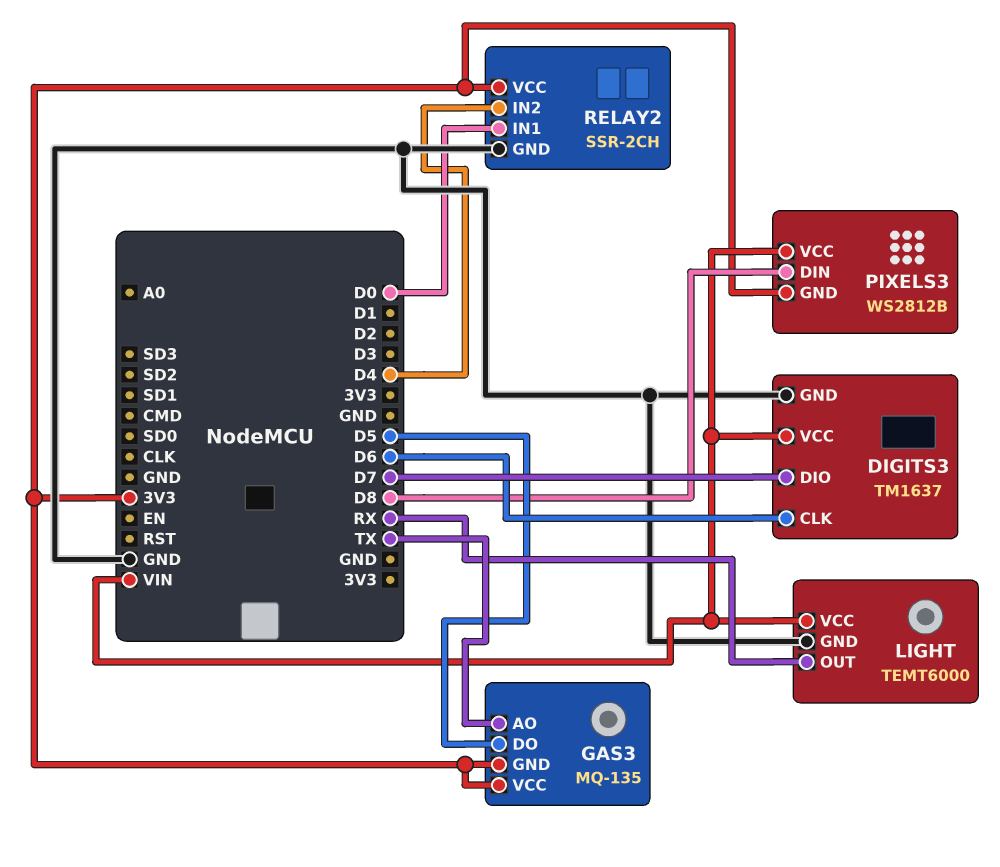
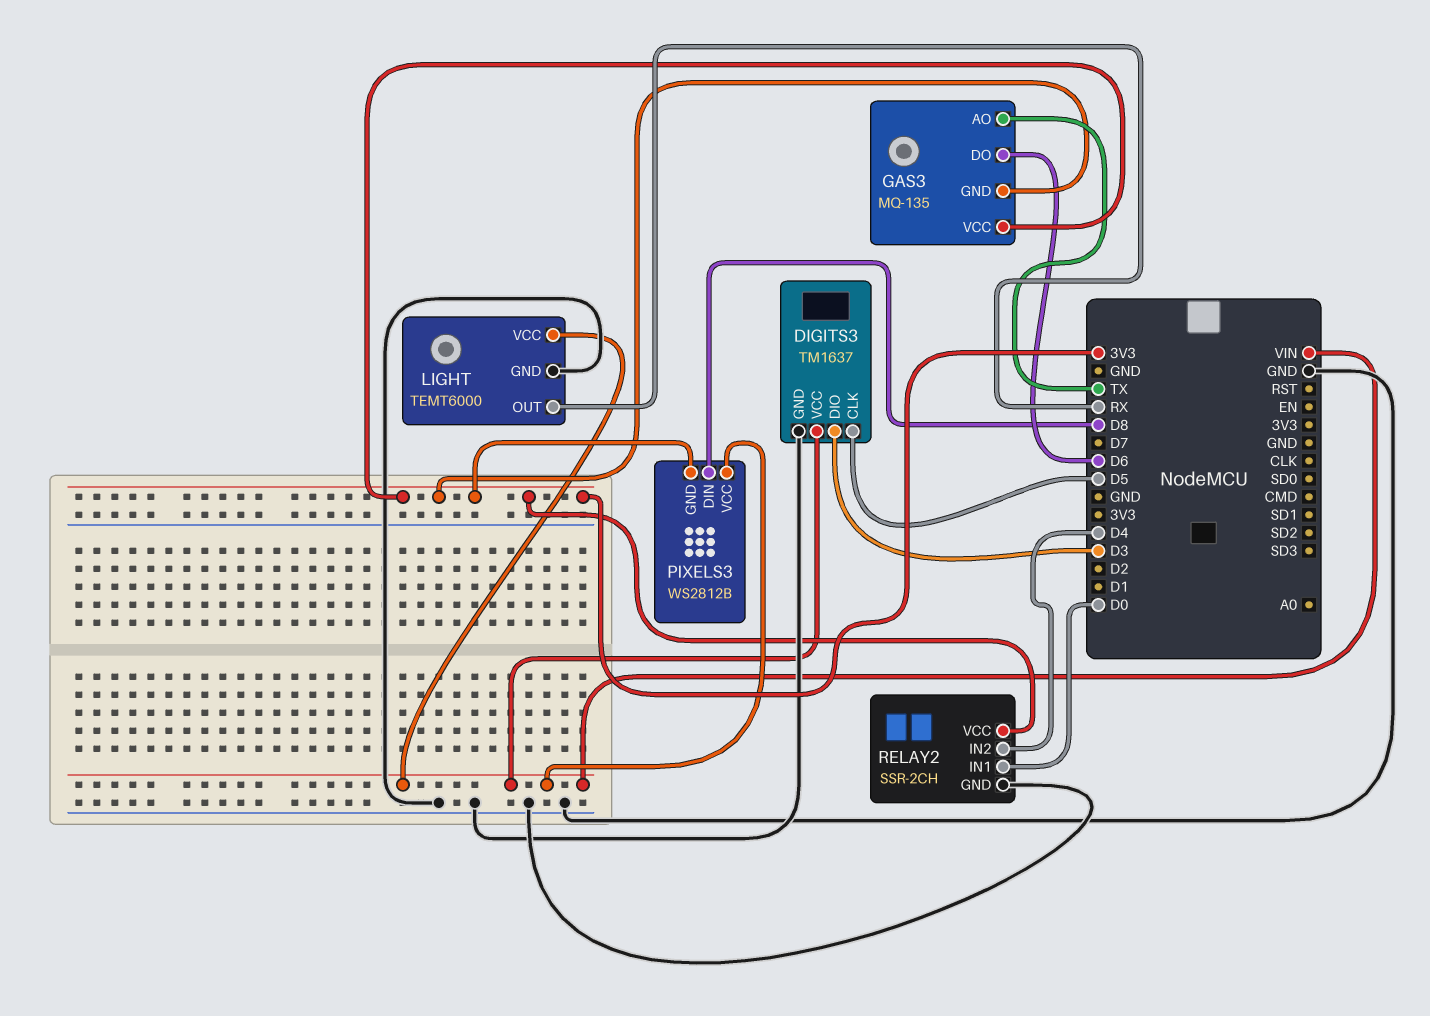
DIGITS3 pin CLK: D6 -> D5
DIGITS3 pin DIO: D7 -> D3
GAS3 pin DO: D5 -> D6

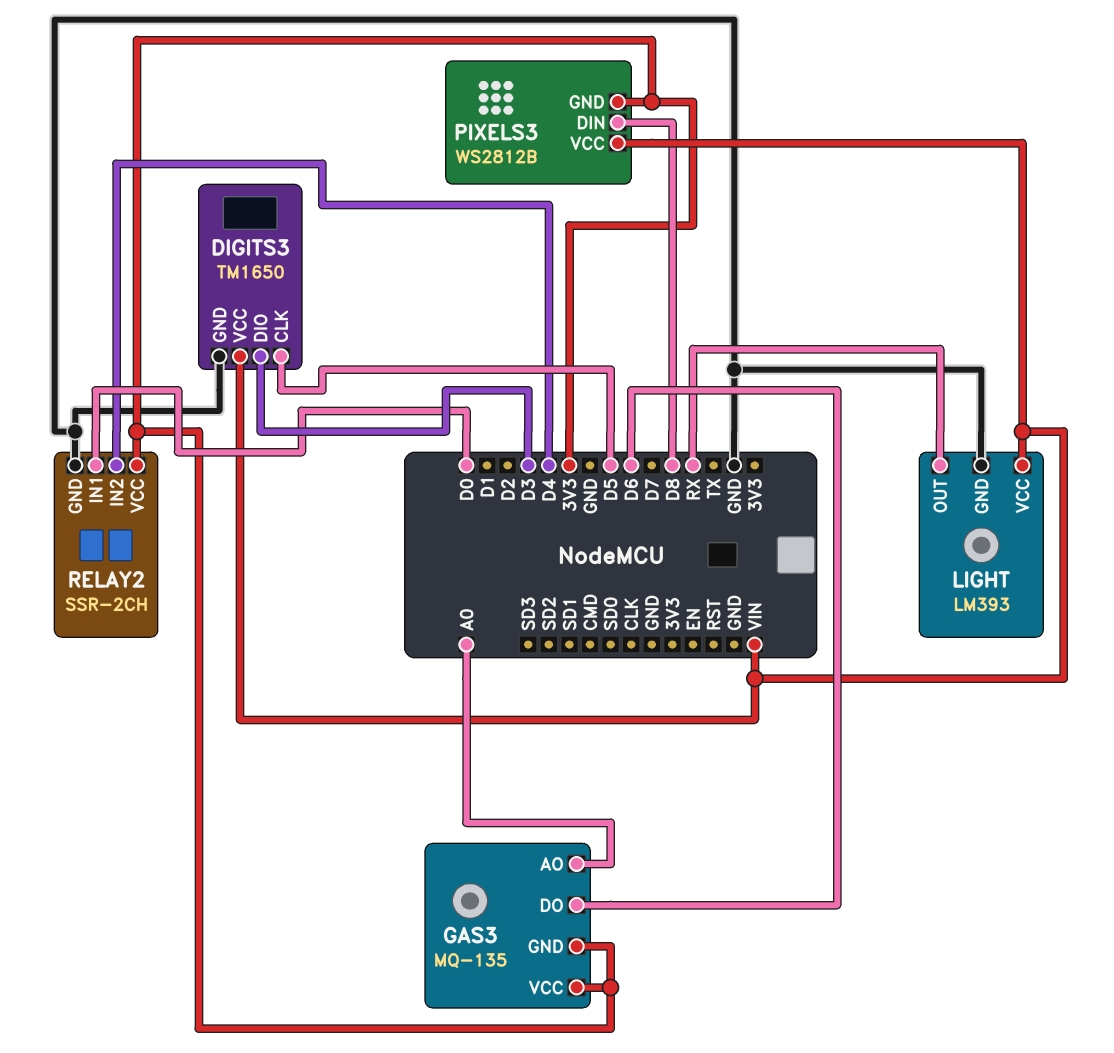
DIGITS3: TM1637 -> TM1650
GAS3 pin AO: TX -> A0
LIGHT: TEMT6000 -> LM393

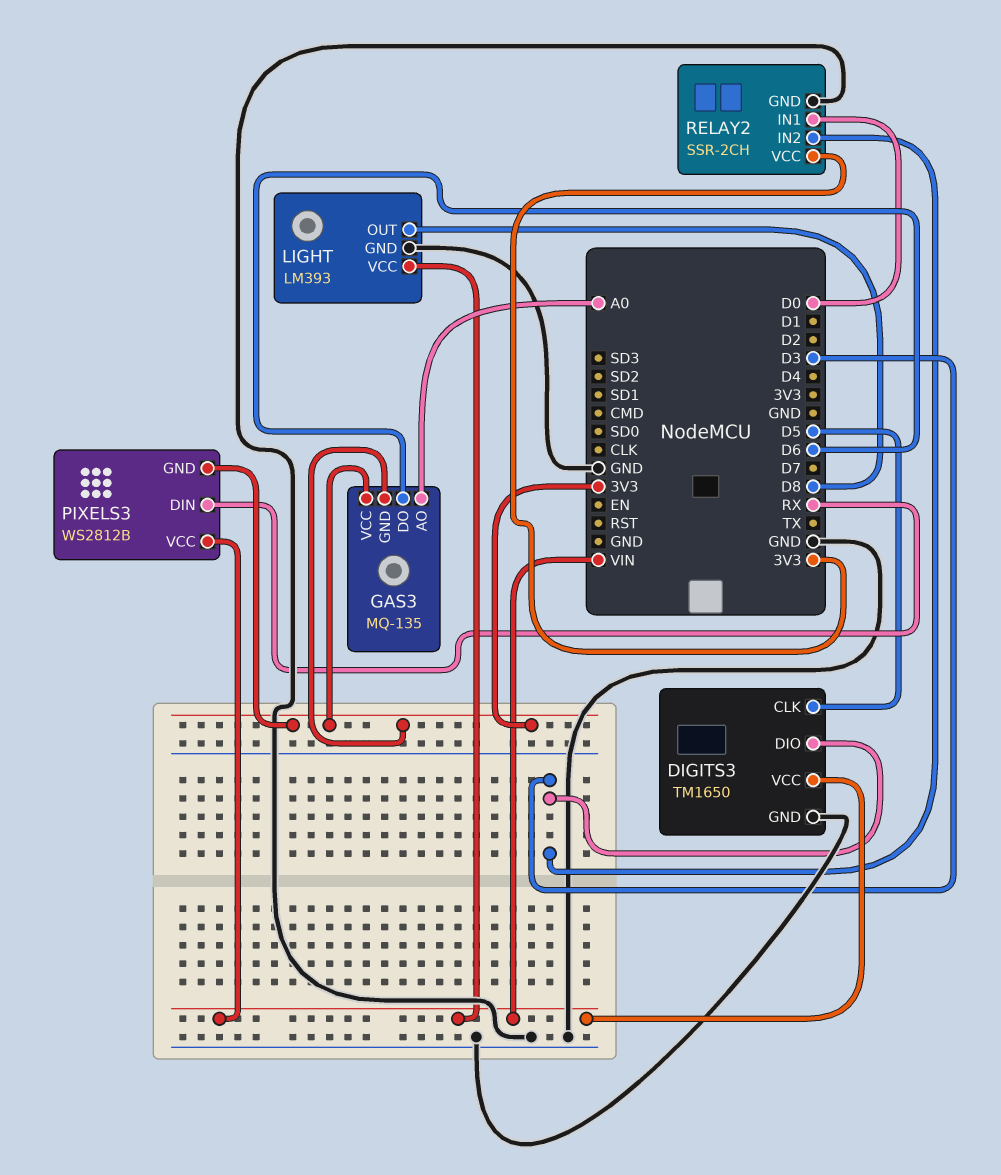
LIGHT pin OUT: RX -> D8
PIXELS3 pin DIN: D8 -> RX
RELAY2 pin IN2: D4 -> D3

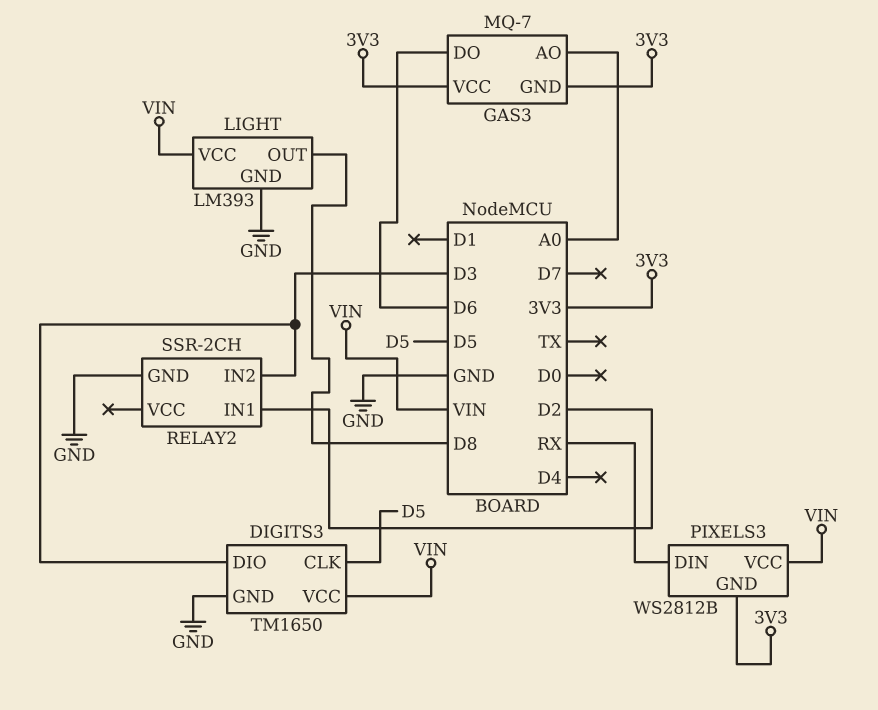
GAS3: MQ-135 -> MQ-7
RELAY2 pin IN1: D0 -> D2
RELAY2 pin VCC: 3V3 -> none

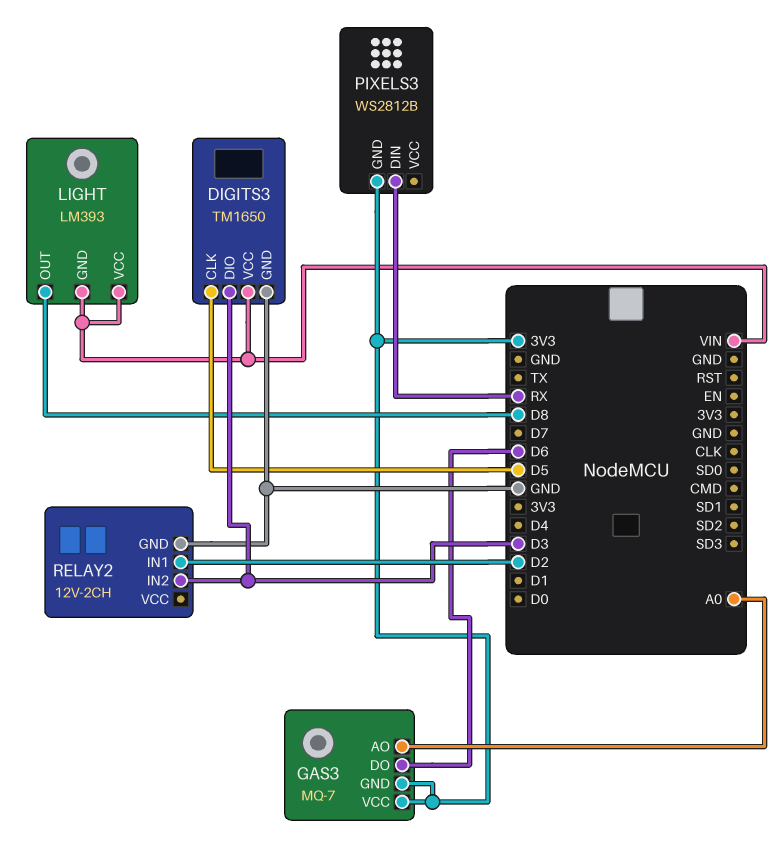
LIGHT pin GND: GND -> VIN
PIXELS3 pin VCC: VIN -> none
RELAY2: SSR-2CH -> 12V-2CH

